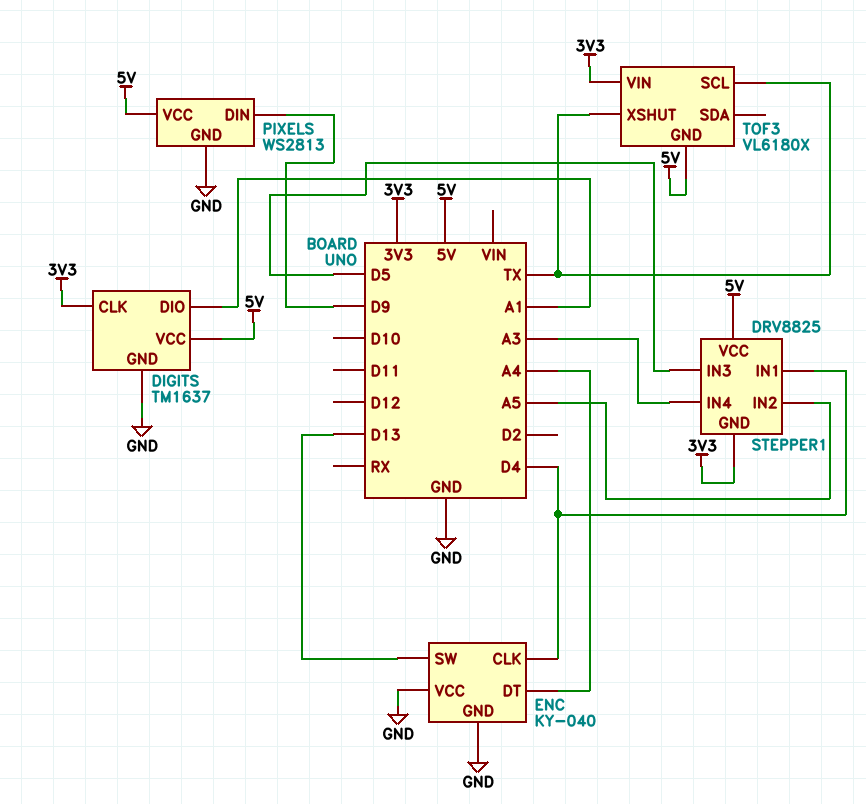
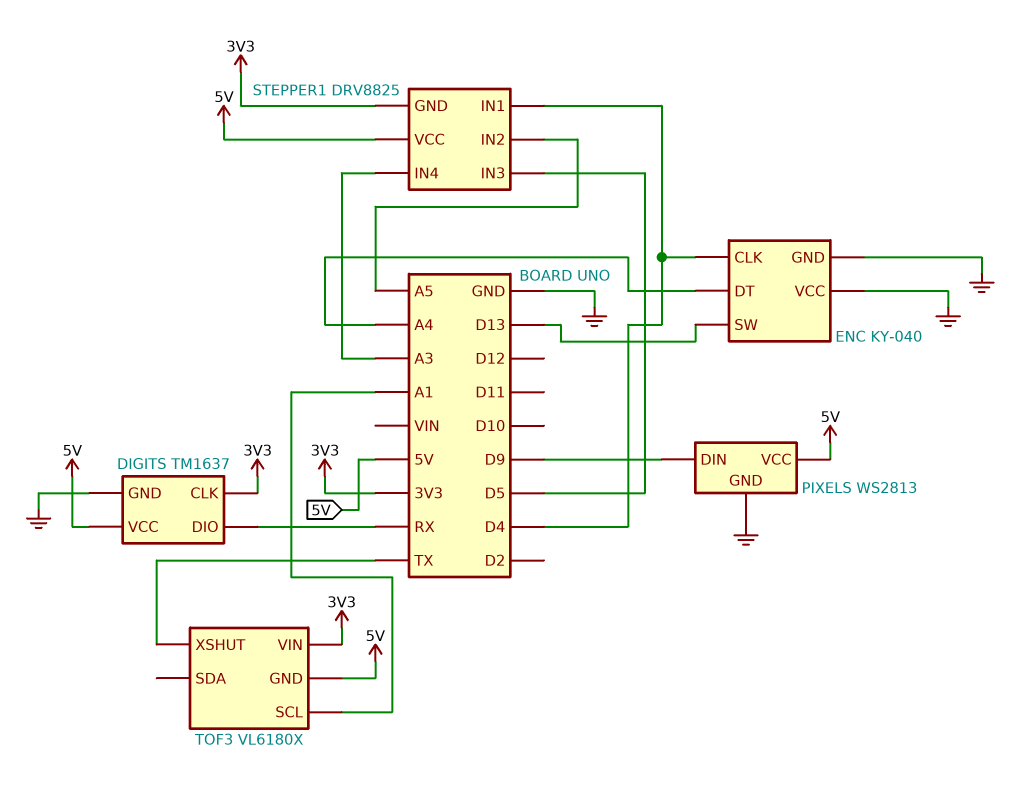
DIGITS pin DIO: A1 -> RX
TOF3 pin SCL: TX -> A1

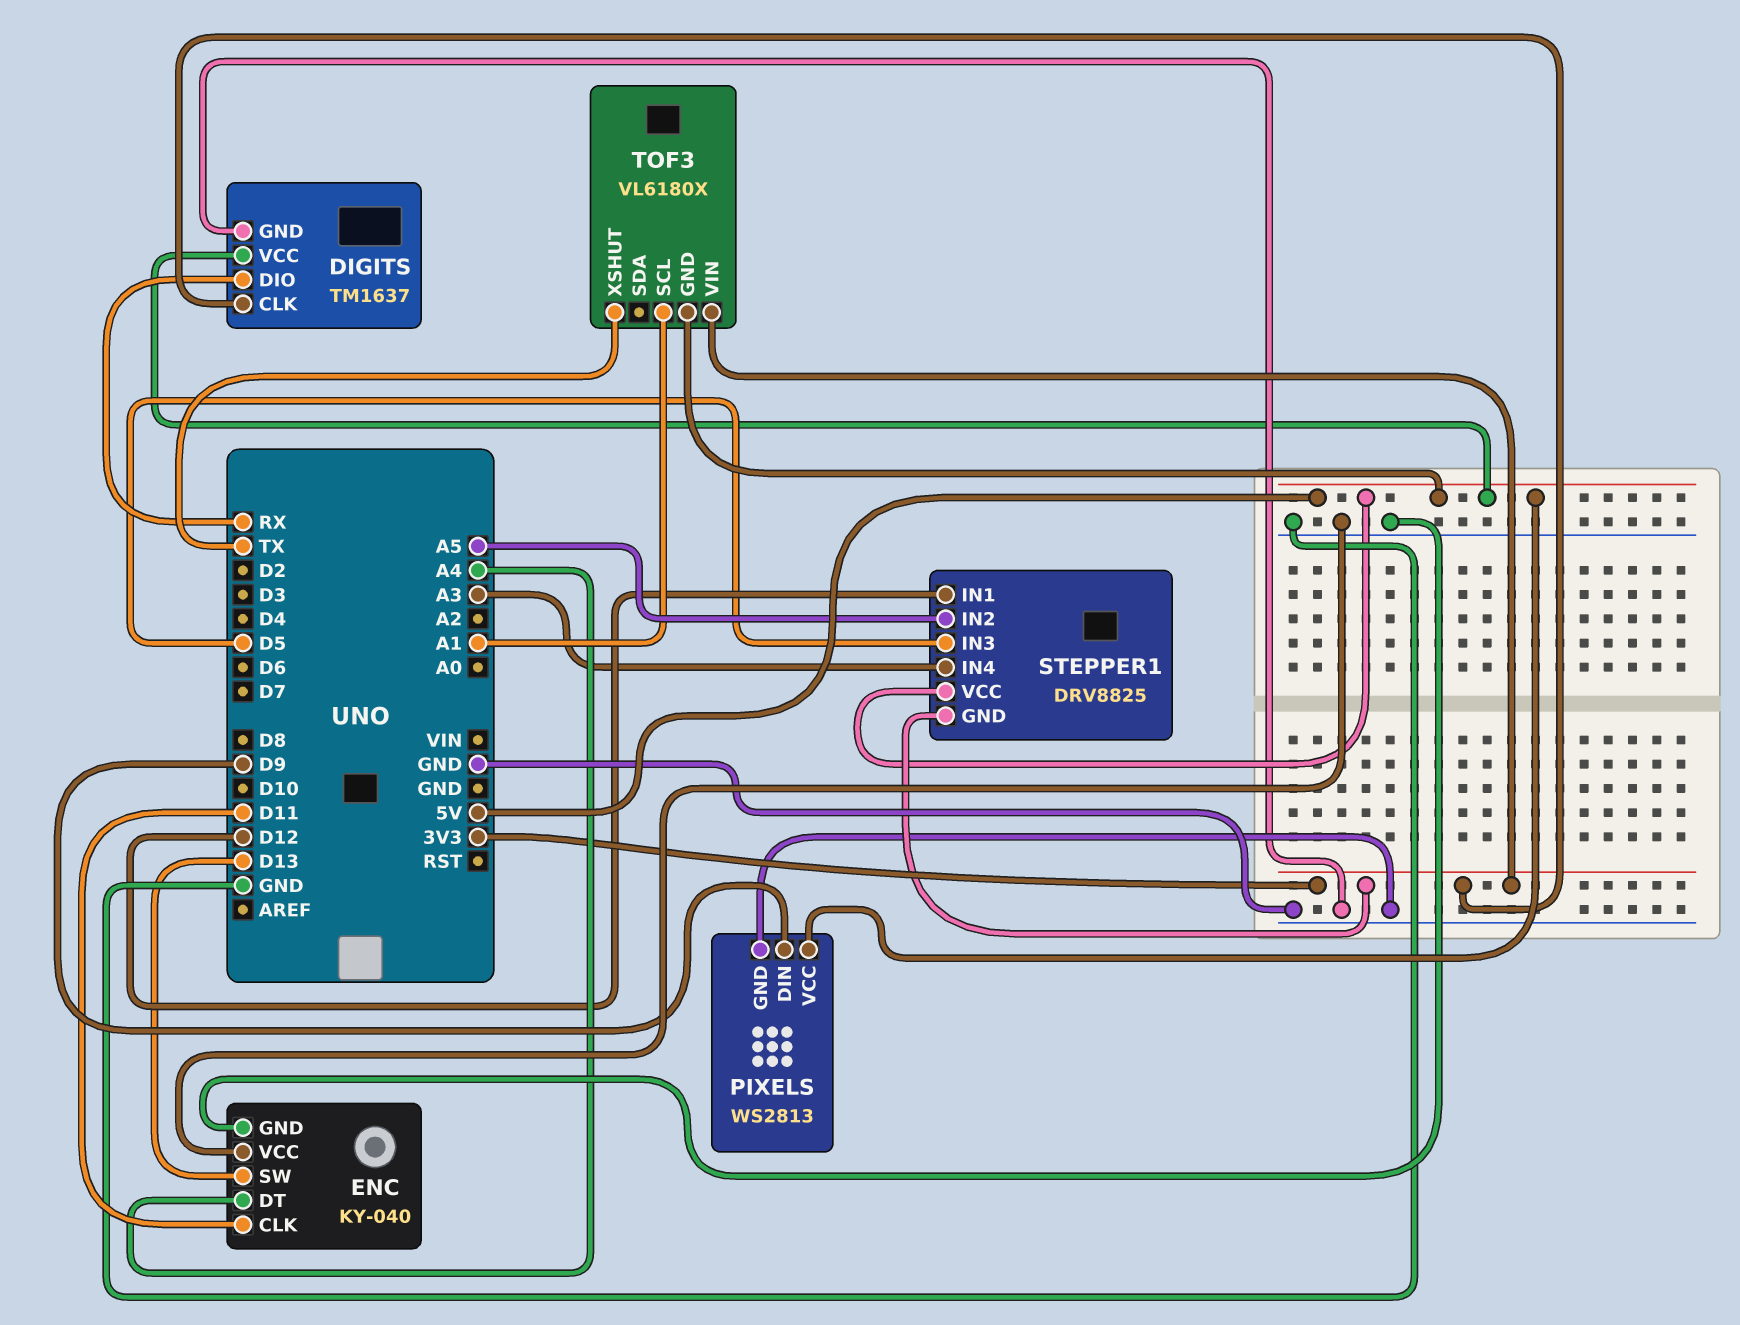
ENC pin CLK: D4 -> D11
STEPPER1 pin IN1: D4 -> D12

